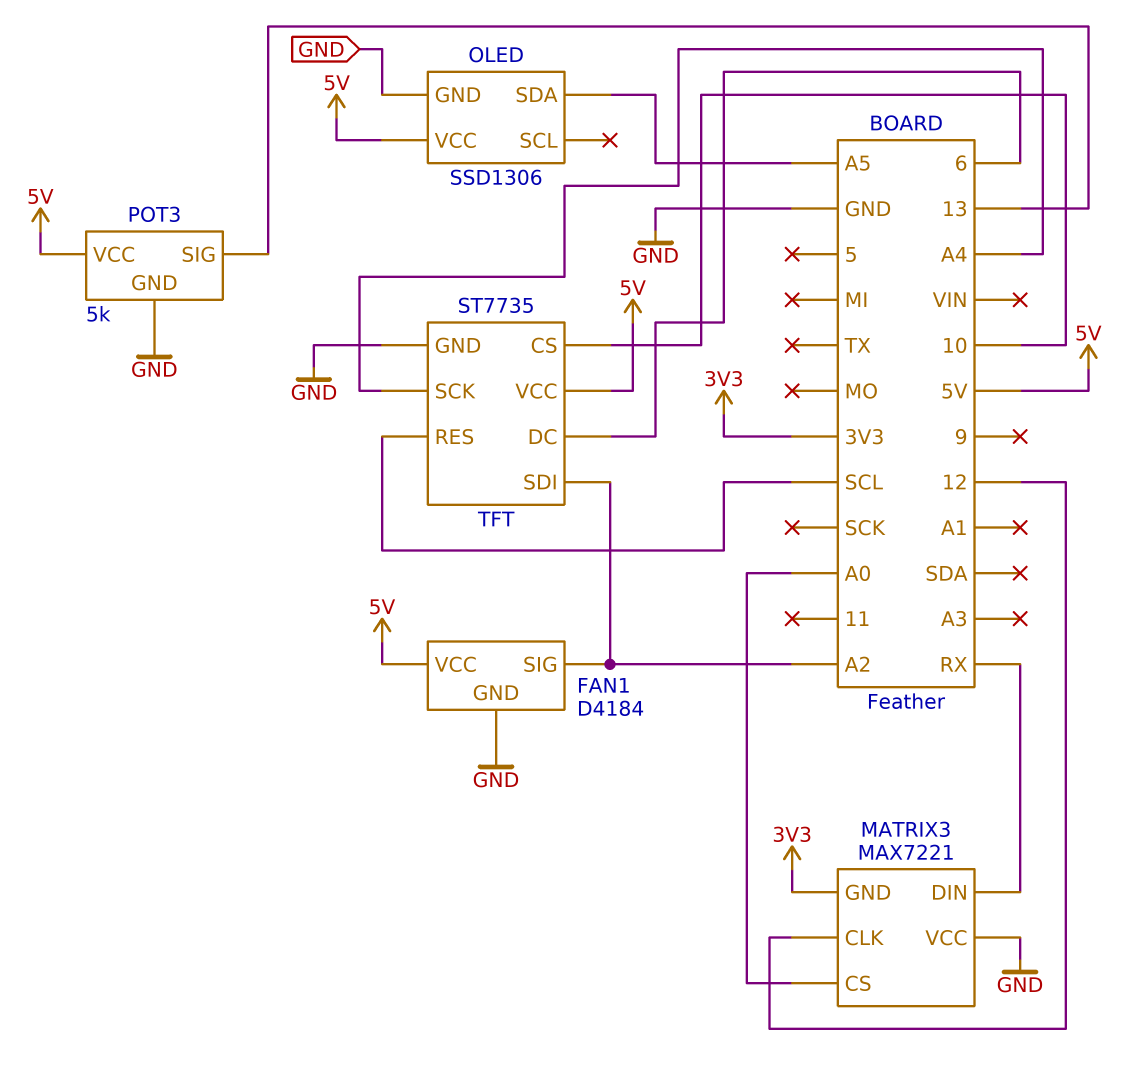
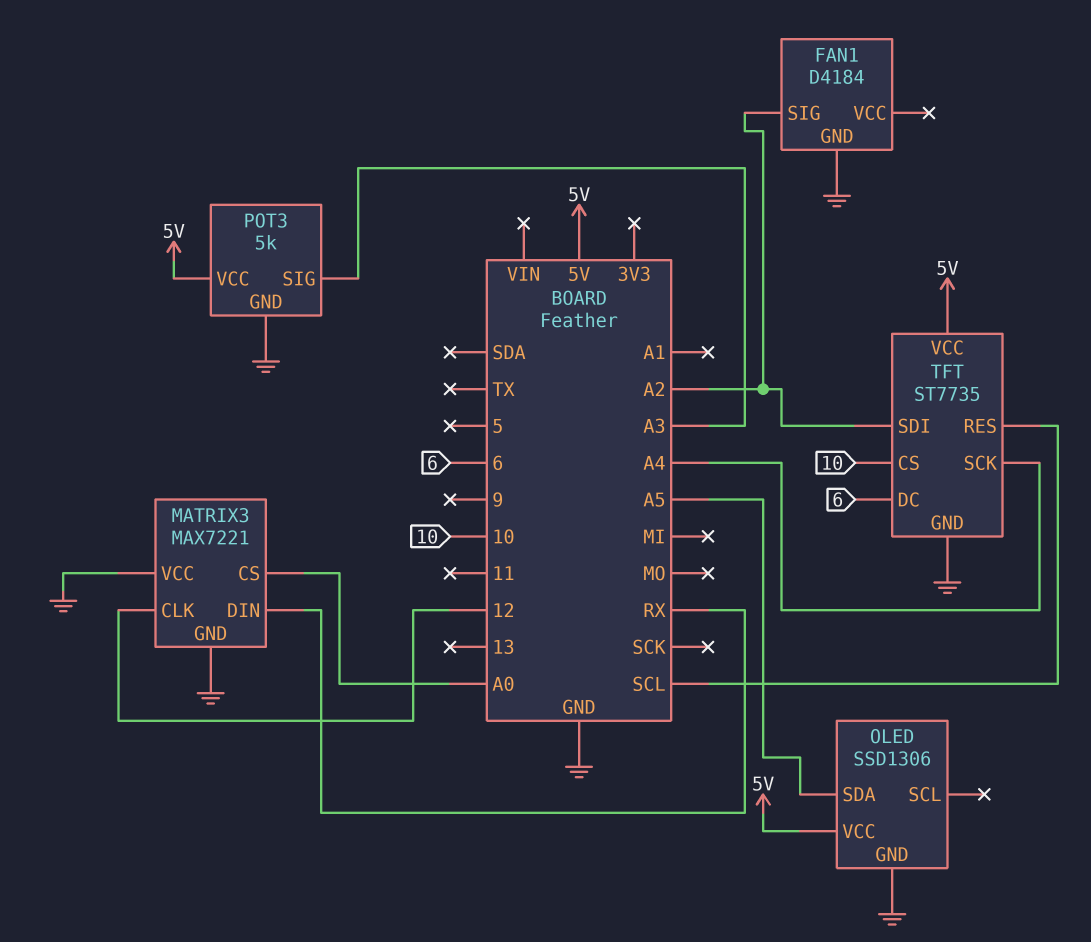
FAN1 pin VCC: 5V -> none
MATRIX3 pin GND: 3V3 -> GND
POT3 pin SIG: 13 -> A3

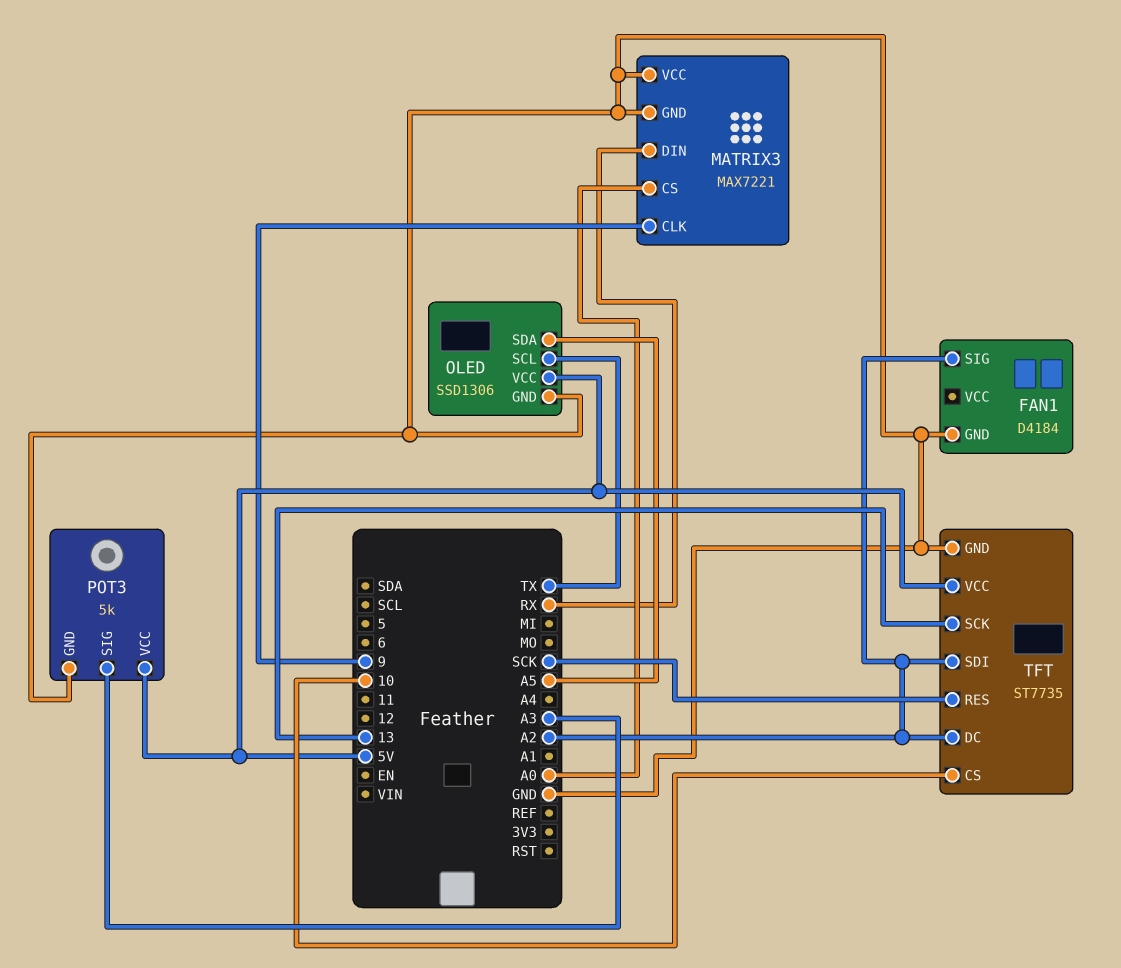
MATRIX3 pin CLK: 12 -> 9
OLED pin SCL: none -> TX
TFT pin DC: 6 -> A2
TFT pin RES: SCL -> SCK
TFT pin SCK: A4 -> 13

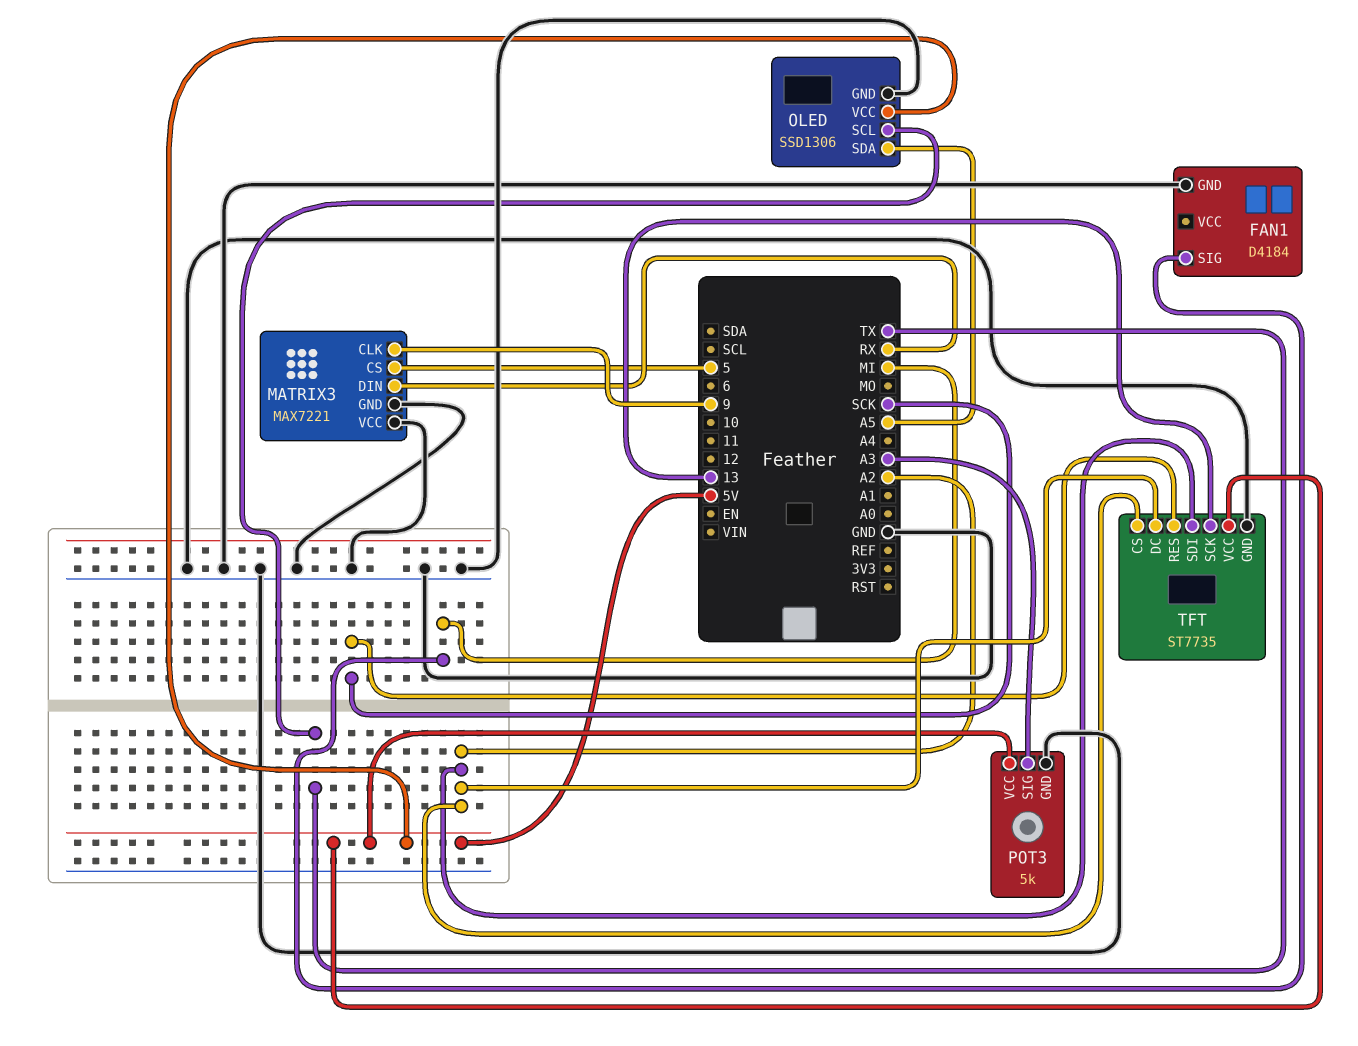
FAN1 pin SIG: A2 -> MI
MATRIX3 pin CS: A0 -> 5
TFT pin CS: 10 -> A2

